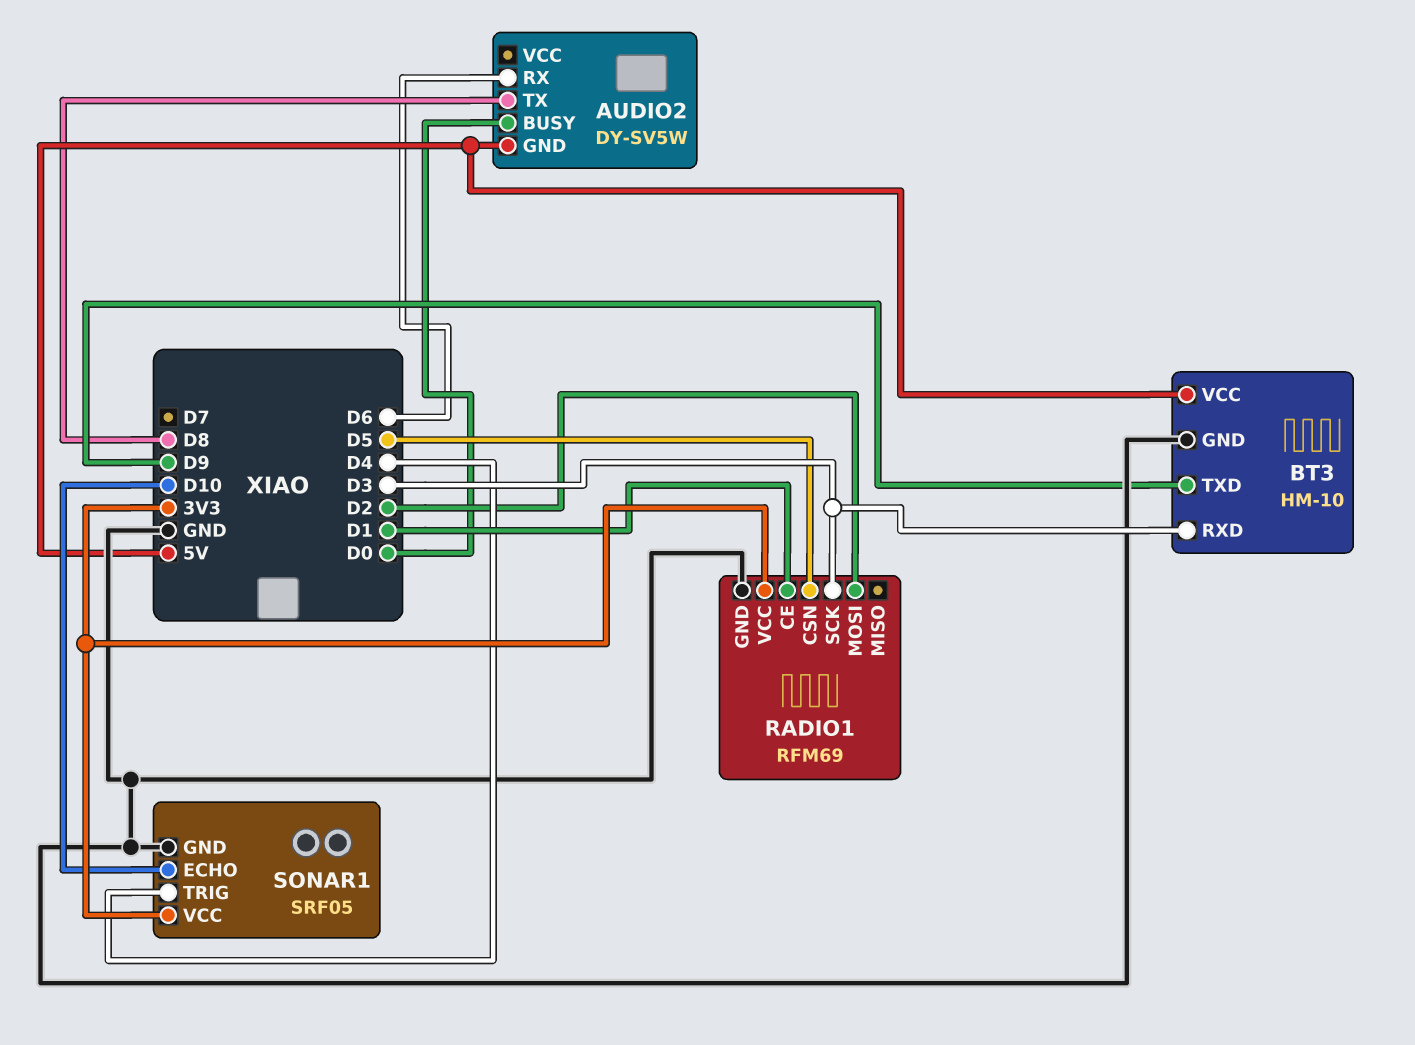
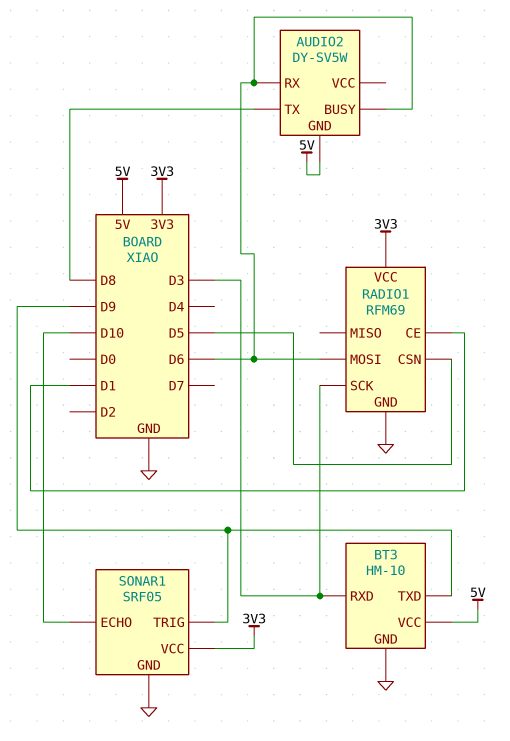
AUDIO2 pin BUSY: D0 -> D6
RADIO1 pin MOSI: D2 -> D6
SONAR1 pin TRIG: D4 -> D9

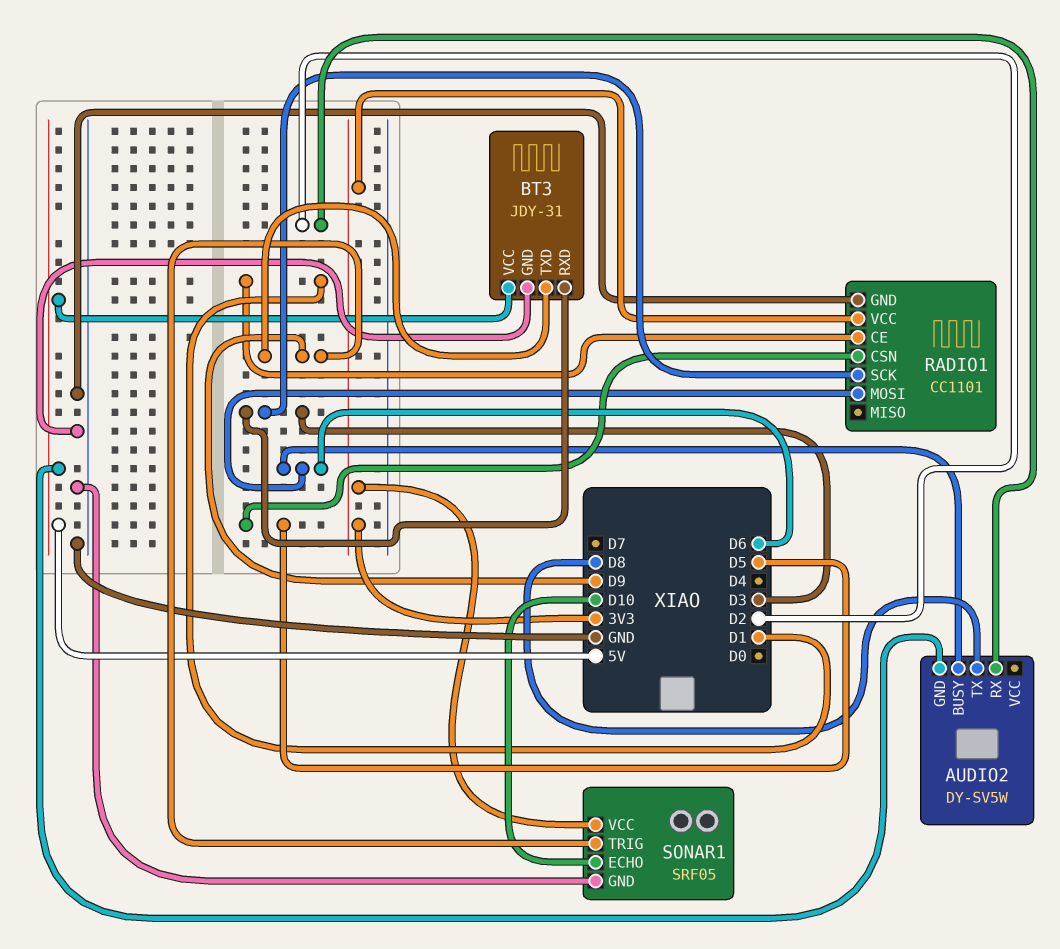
AUDIO2 pin RX: D6 -> D2
BT3: HM-10 -> JDY-31
RADIO1: RFM69 -> CC1101

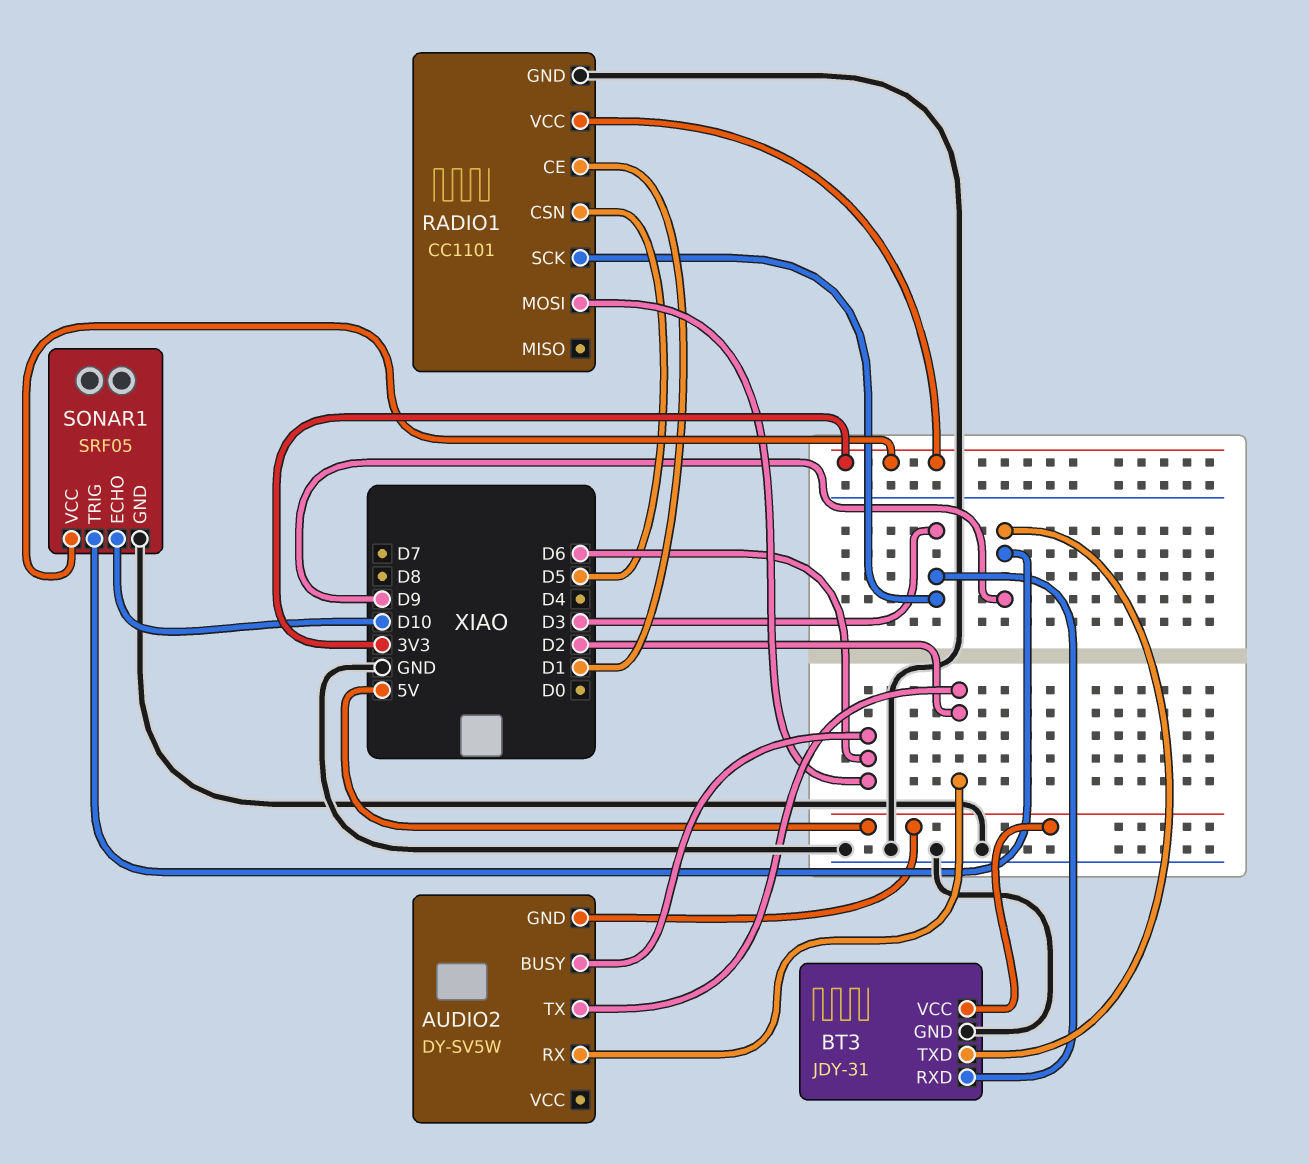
AUDIO2 pin TX: D8 -> D2

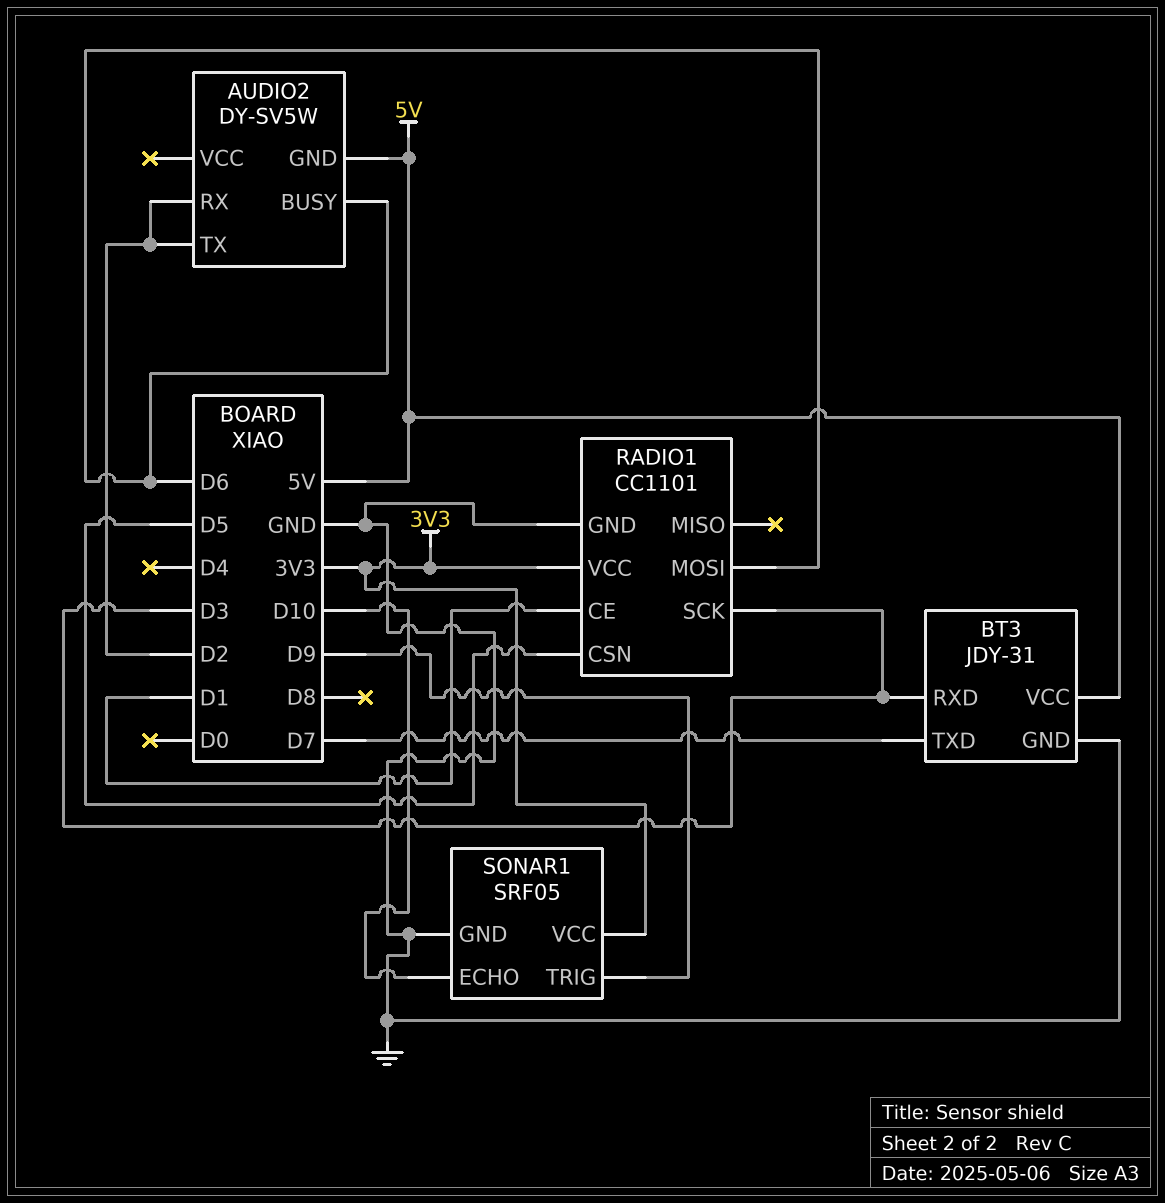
BT3 pin TXD: D9 -> D7

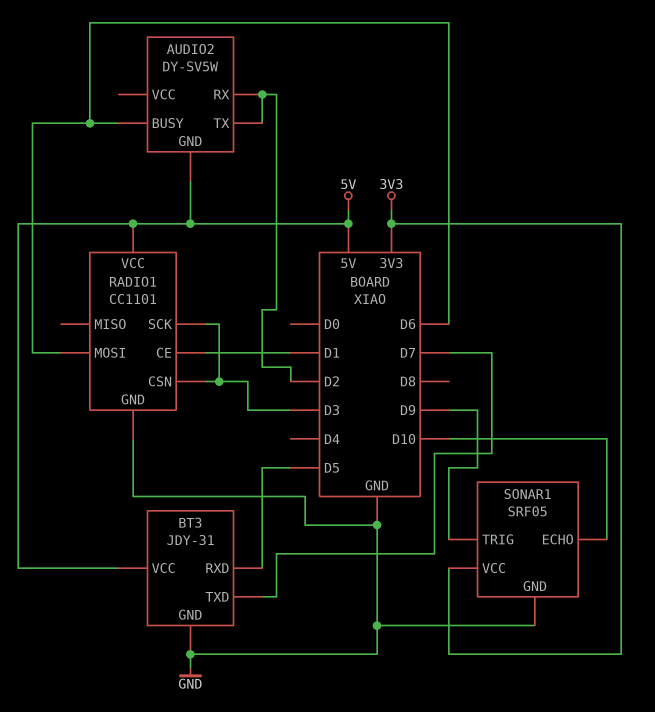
BT3 pin RXD: D3 -> D5
RADIO1 pin CSN: D5 -> D3
RADIO1 pin VCC: 3V3 -> 5V

